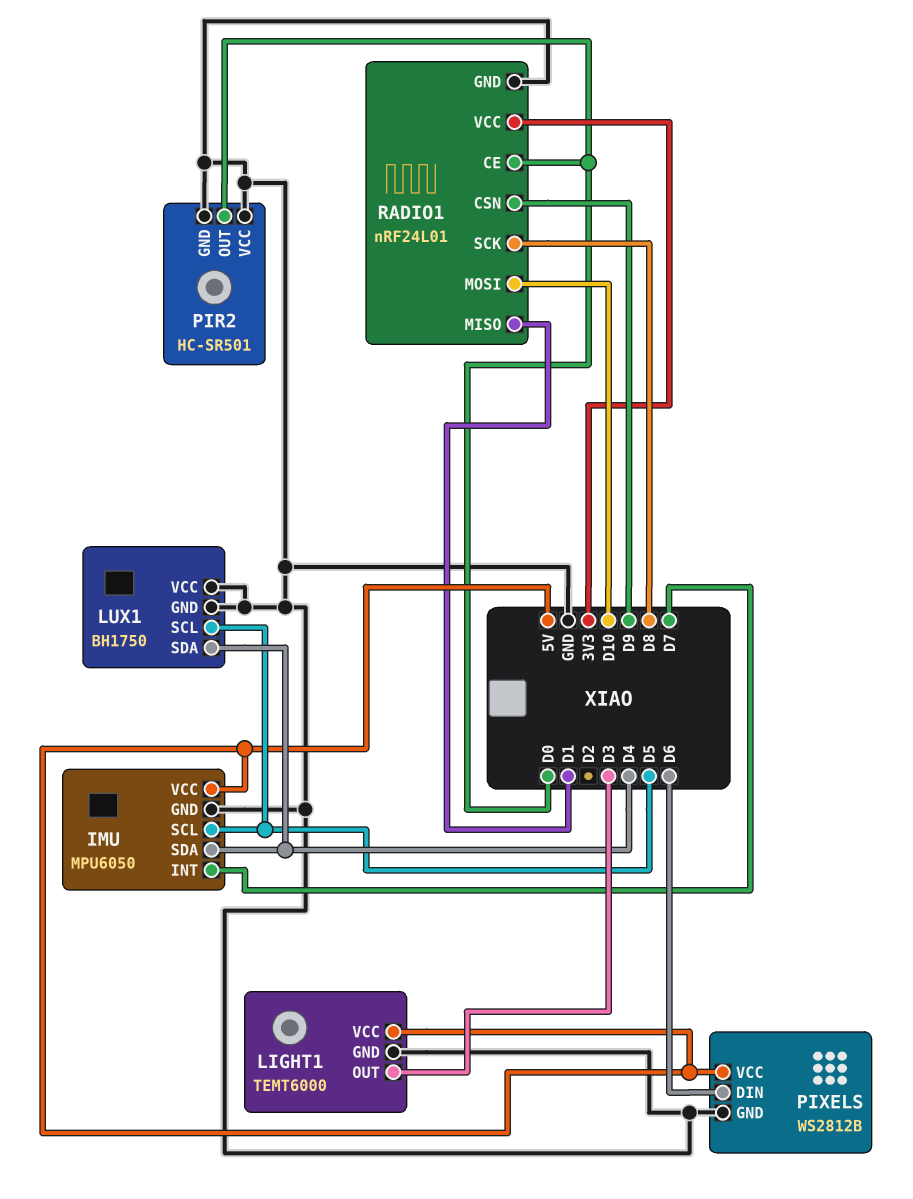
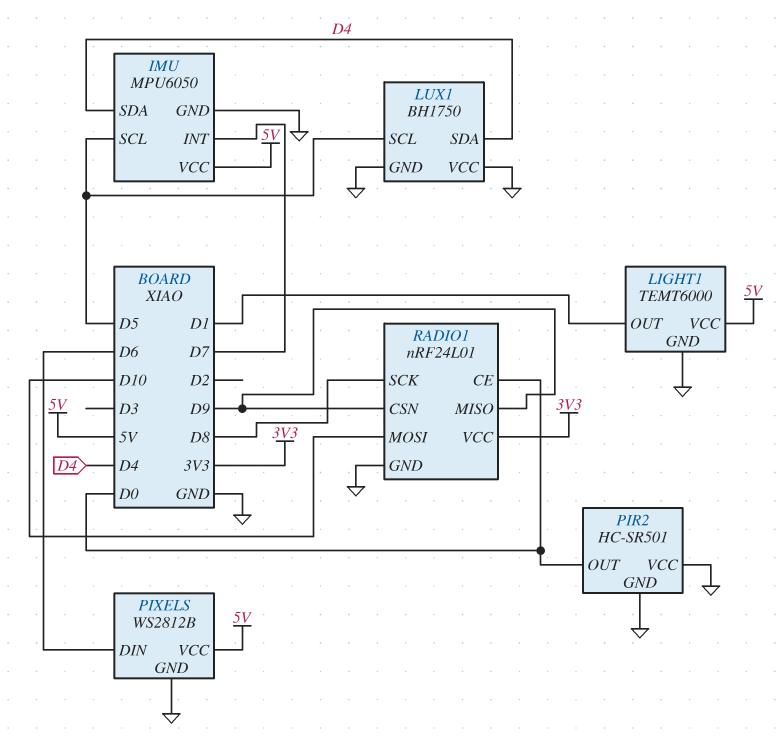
LIGHT1 pin OUT: D3 -> D1
RADIO1 pin MISO: D1 -> D9

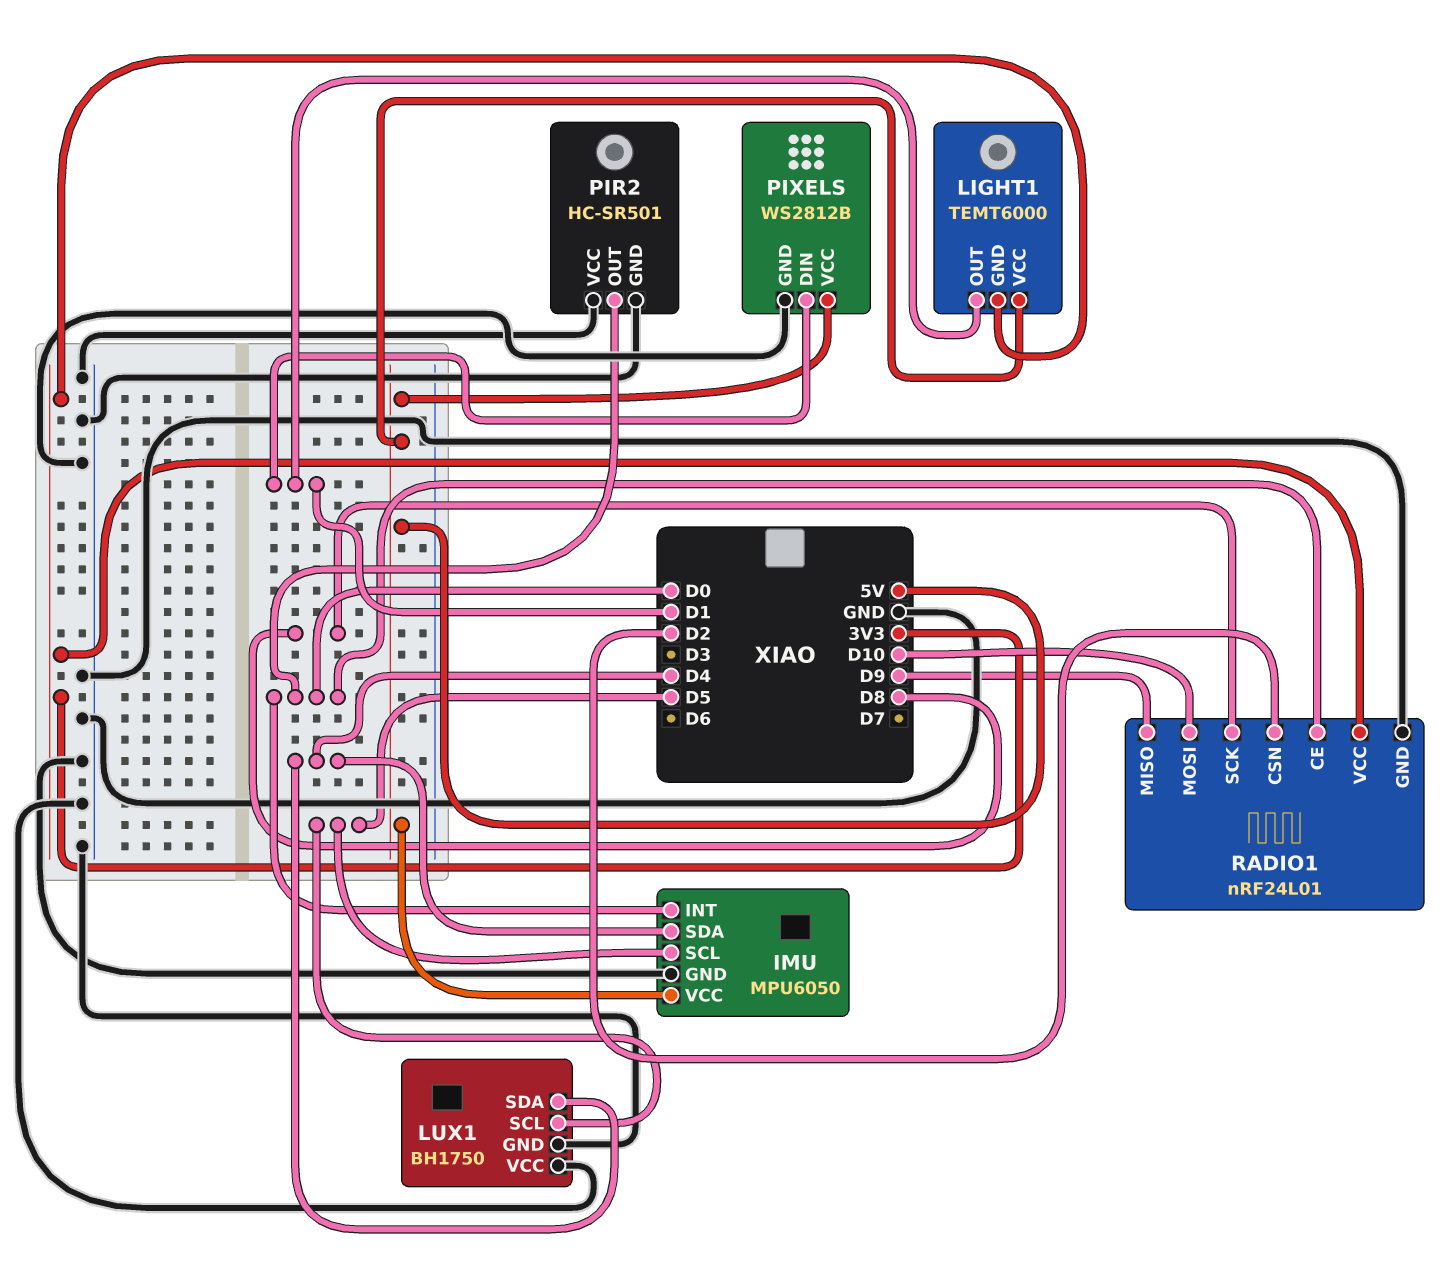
IMU pin INT: D7 -> D0
LIGHT1 pin GND: GND -> 3V3
PIXELS pin DIN: D6 -> D1
RADIO1 pin CSN: D9 -> D2

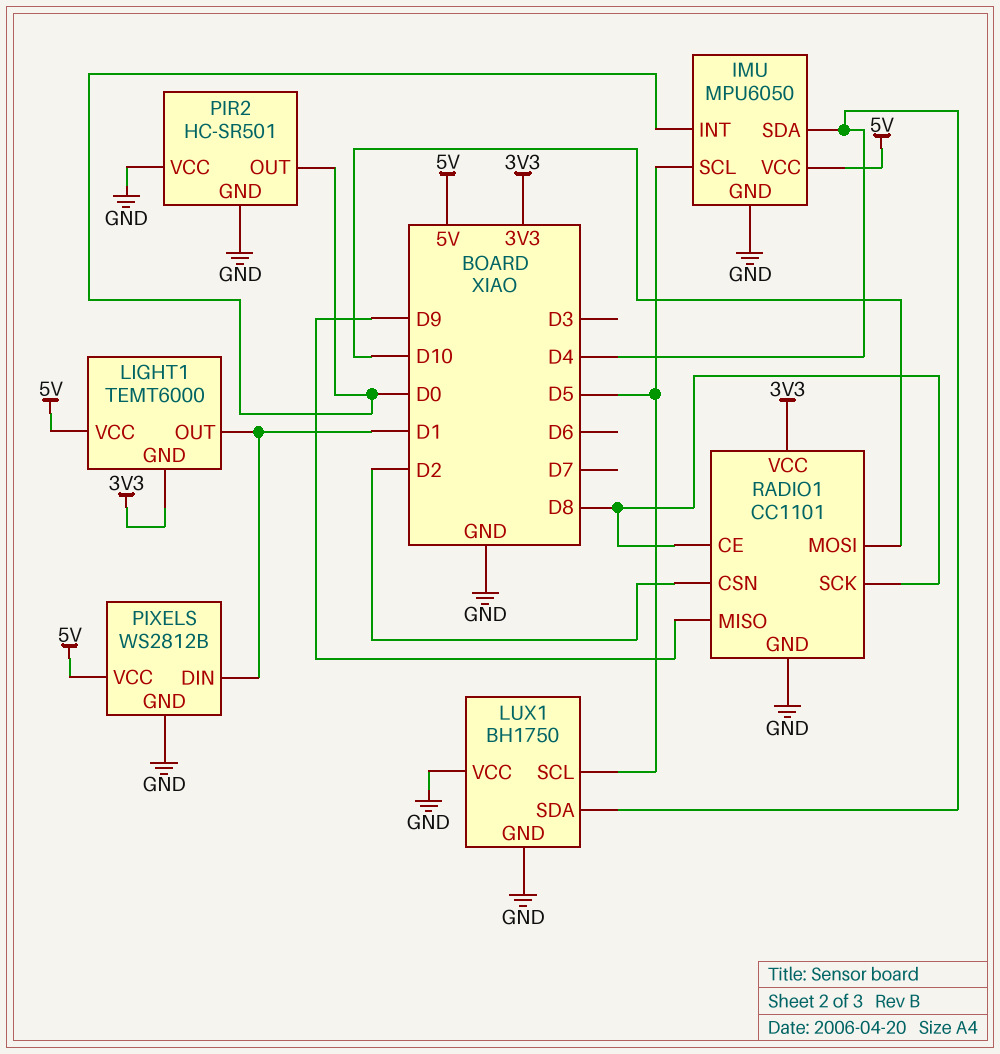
RADIO1: nRF24L01 -> CC1101
RADIO1 pin CE: D0 -> D8

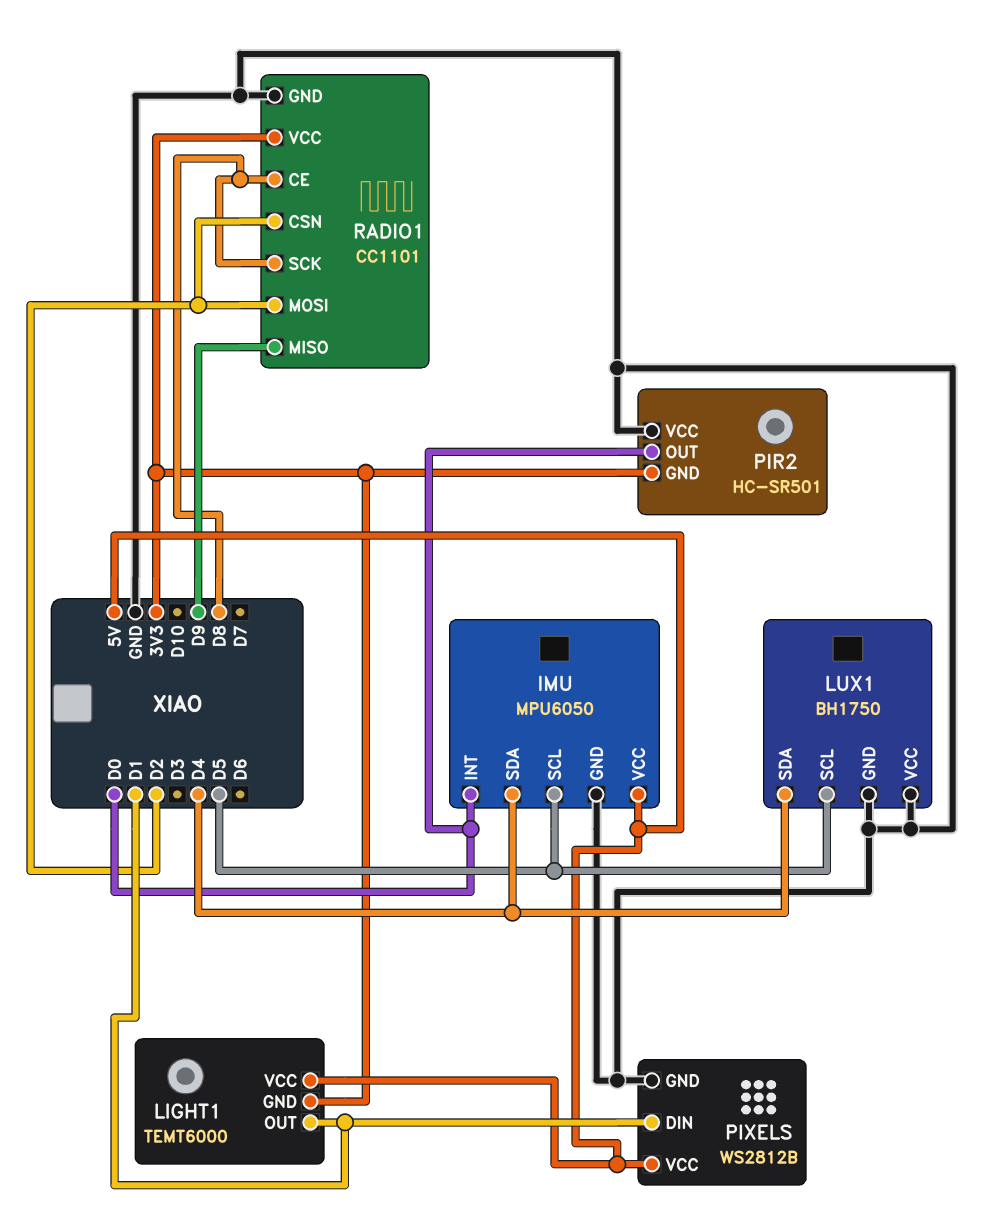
PIR2 pin GND: GND -> 3V3
RADIO1 pin MOSI: D10 -> D2

